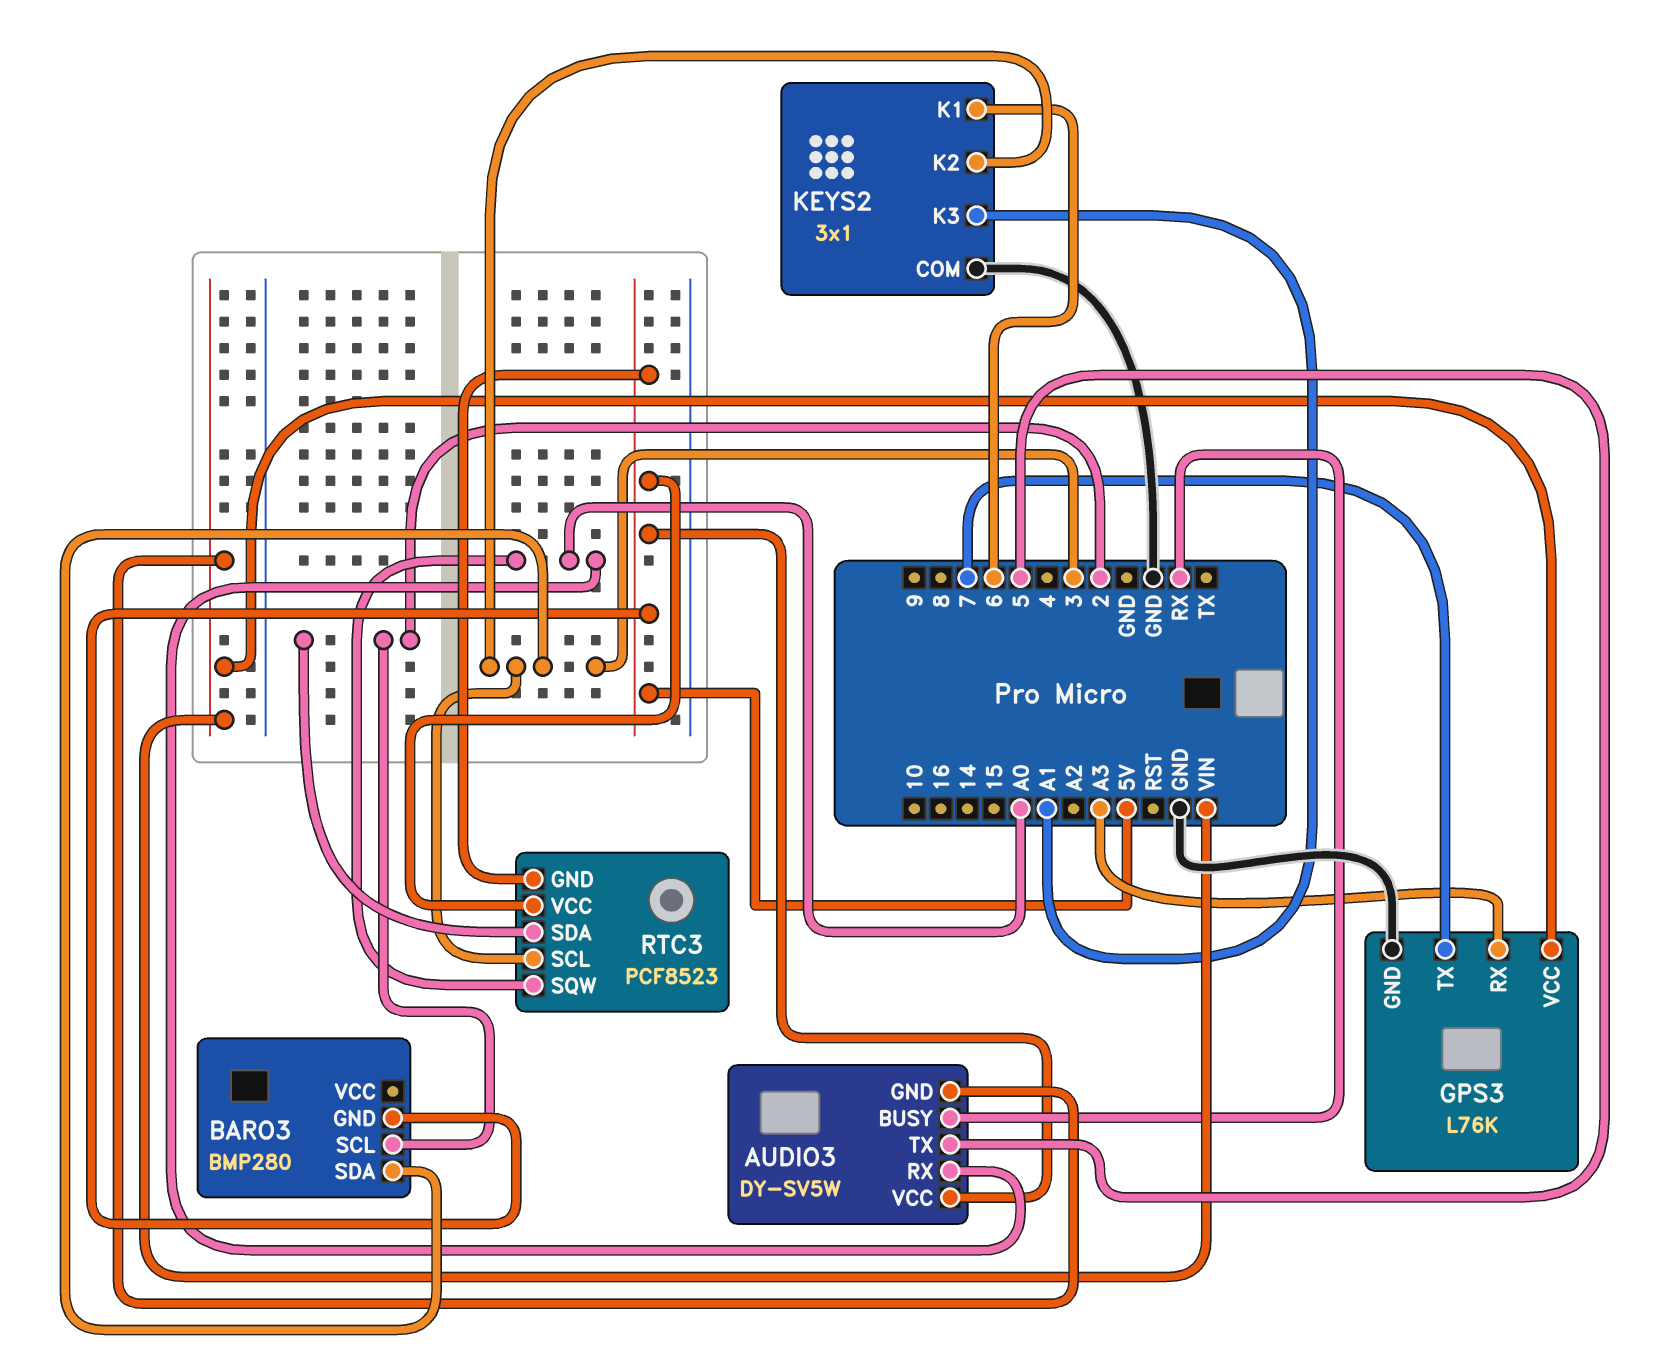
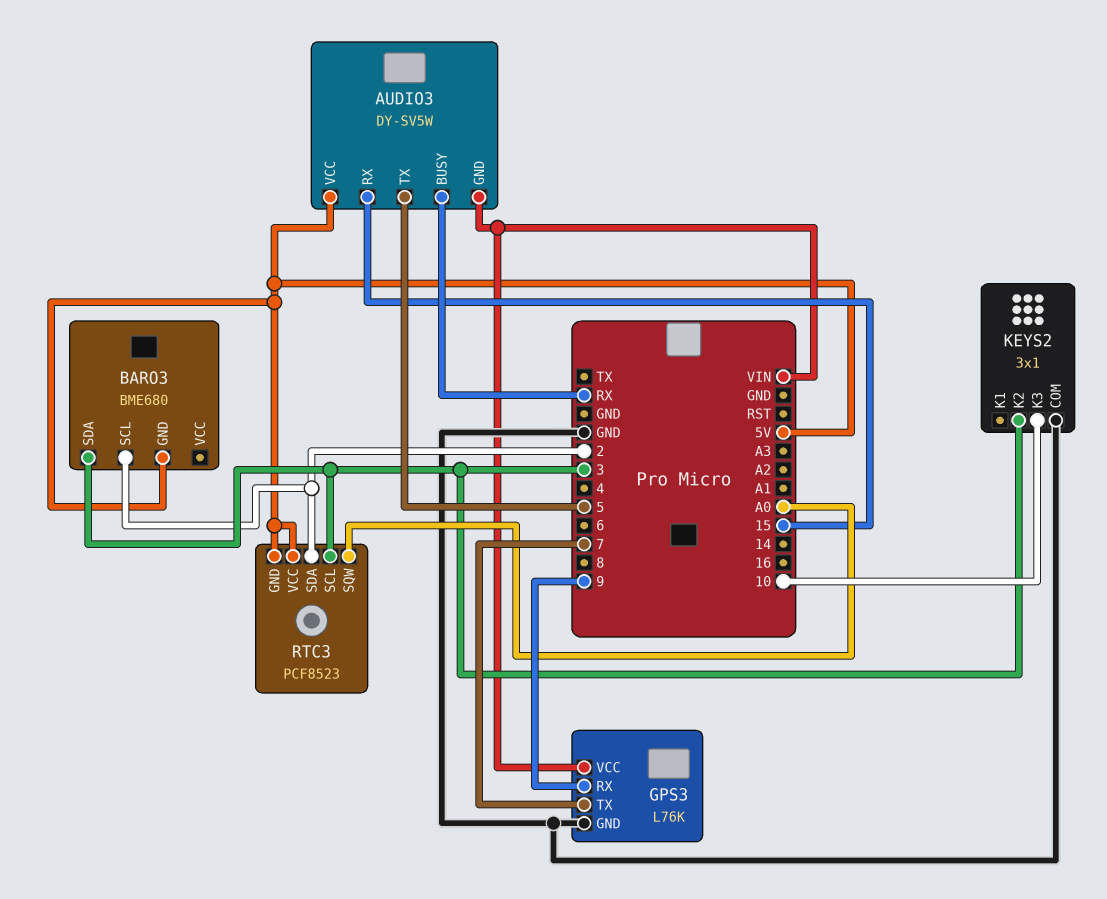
AUDIO3 pin RX: A0 -> 15
BARO3: BMP280 -> BME680
GPS3 pin RX: A3 -> 9
KEYS2 pin K1: 6 -> none
KEYS2 pin K3: A1 -> 10

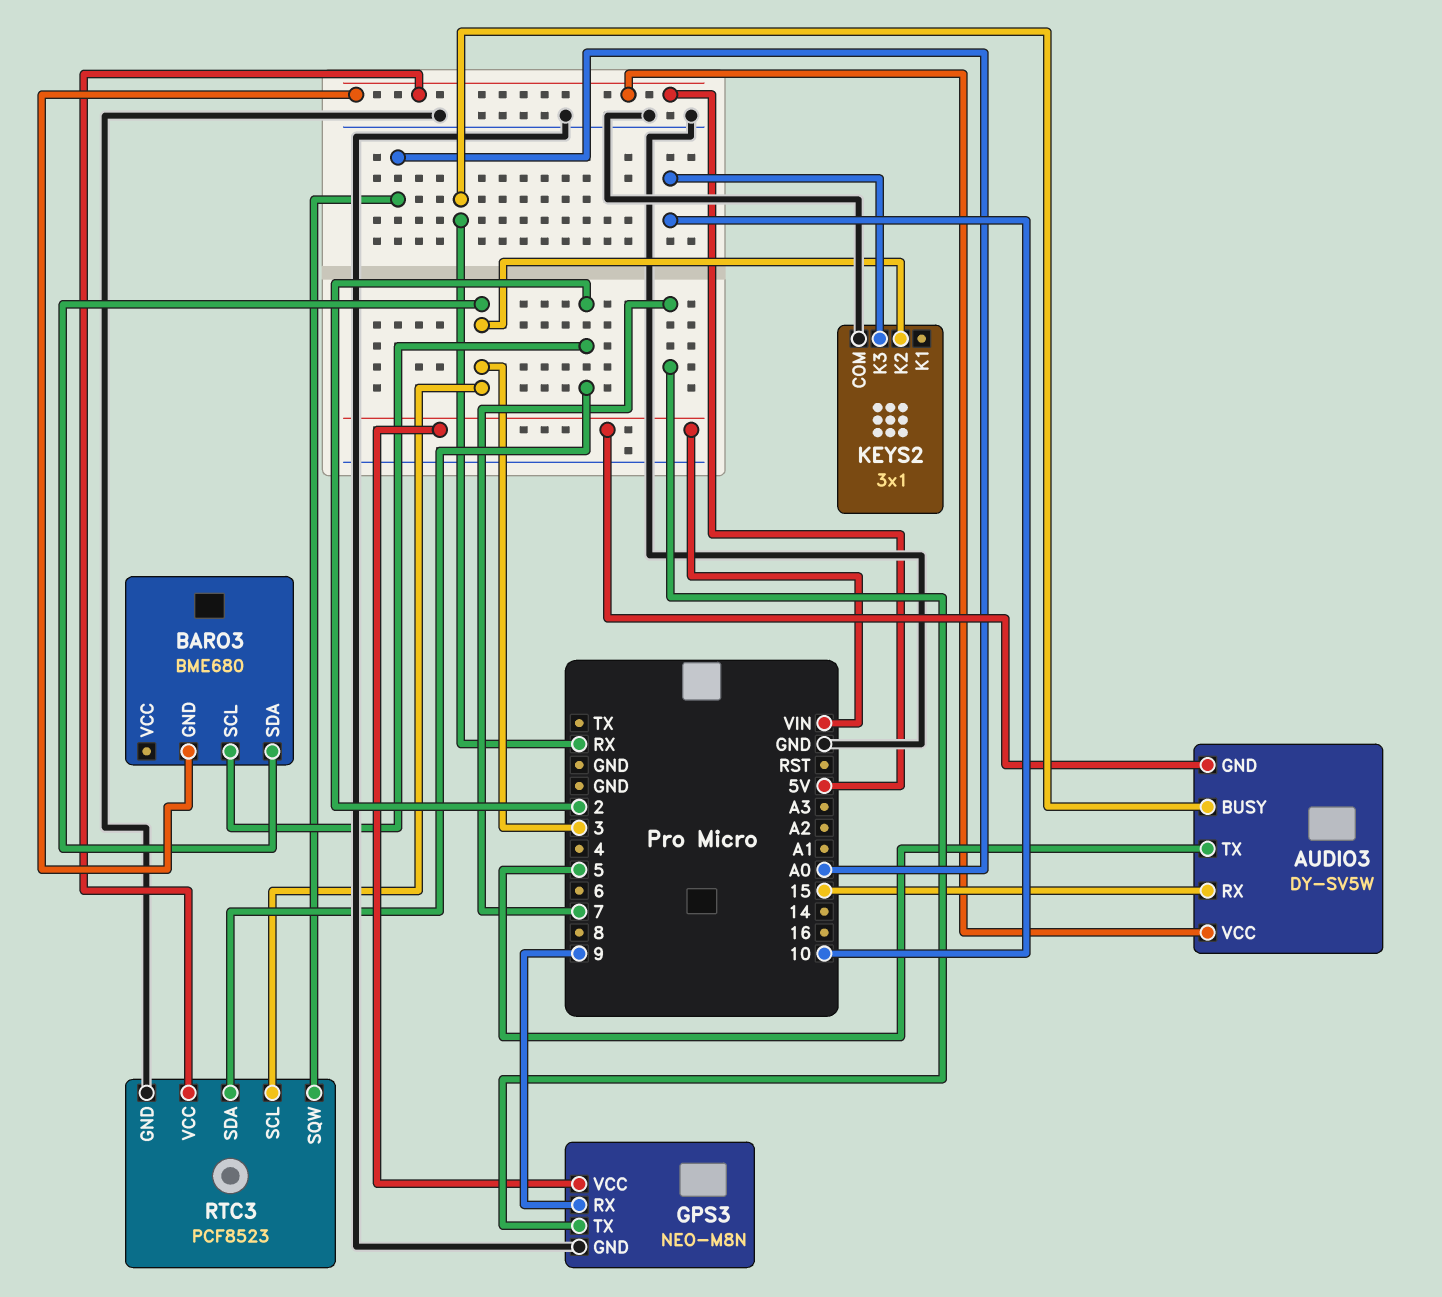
GPS3: L76K -> NEO-M8N
RTC3 pin GND: 5V -> GND

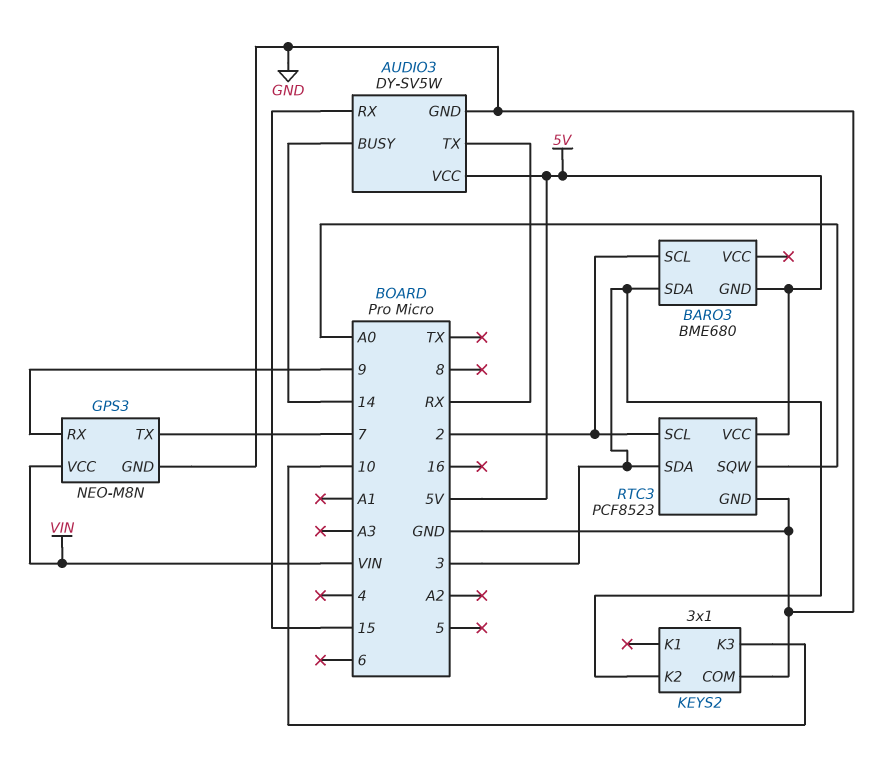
AUDIO3 pin BUSY: RX -> 14
AUDIO3 pin GND: VIN -> GND
AUDIO3 pin TX: 5 -> RX
RTC3 pin SCL: 3 -> 2
RTC3 pin SDA: 2 -> 3

